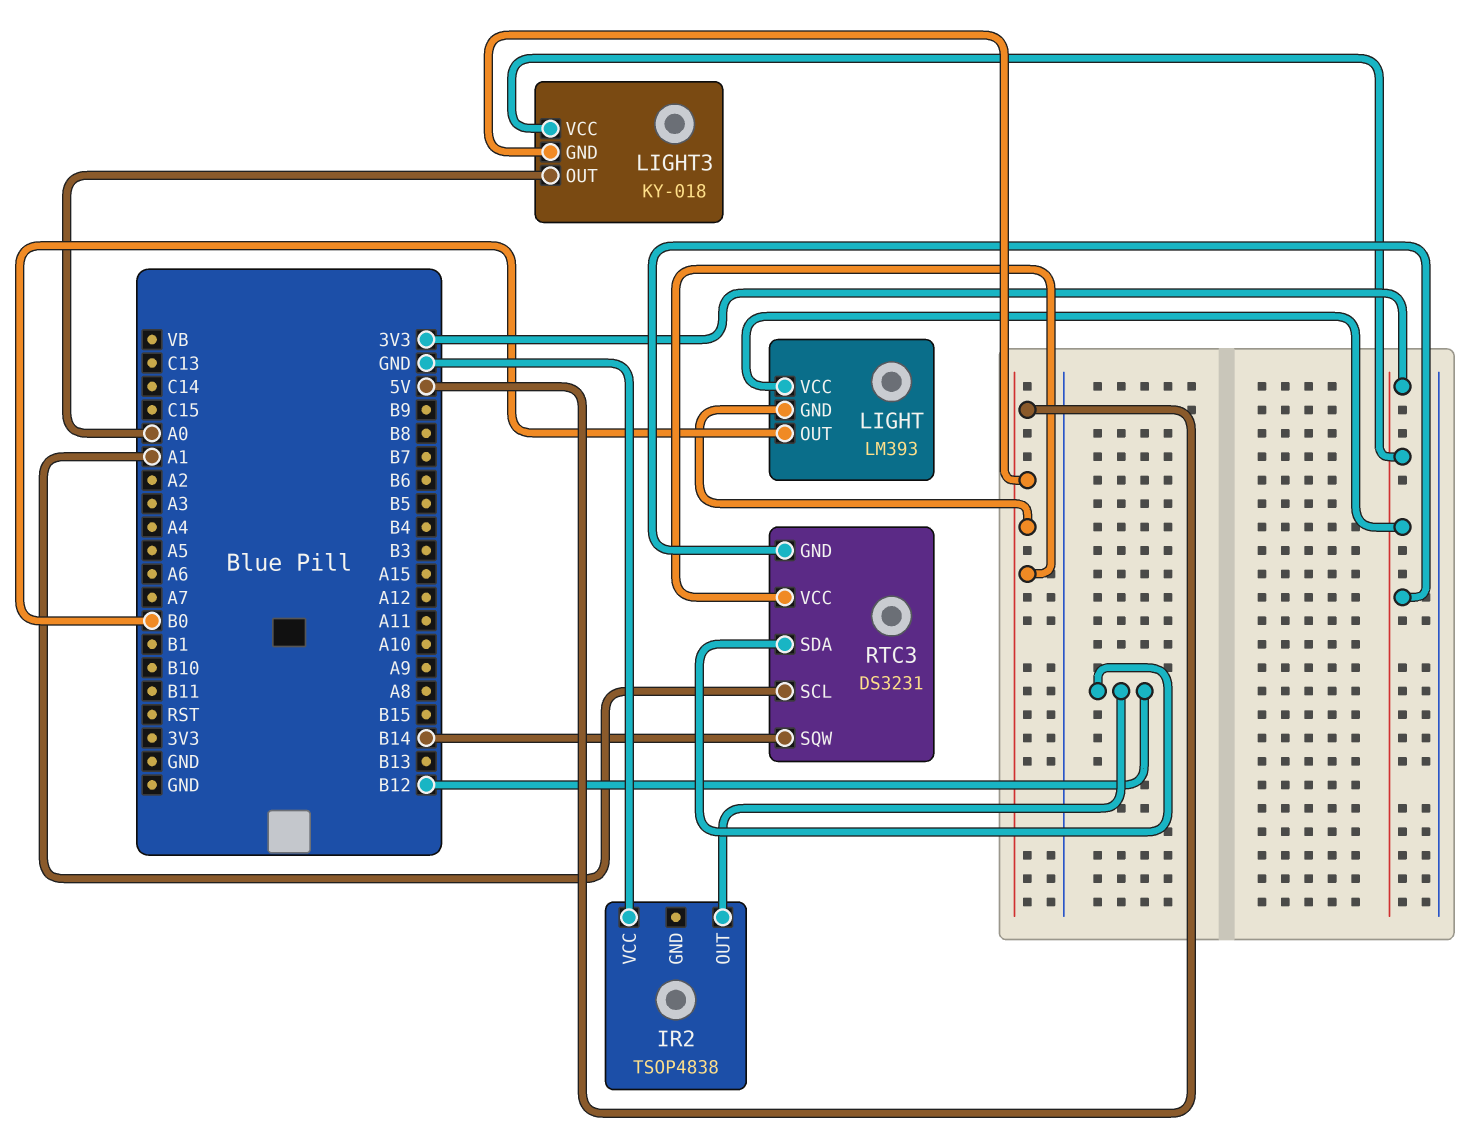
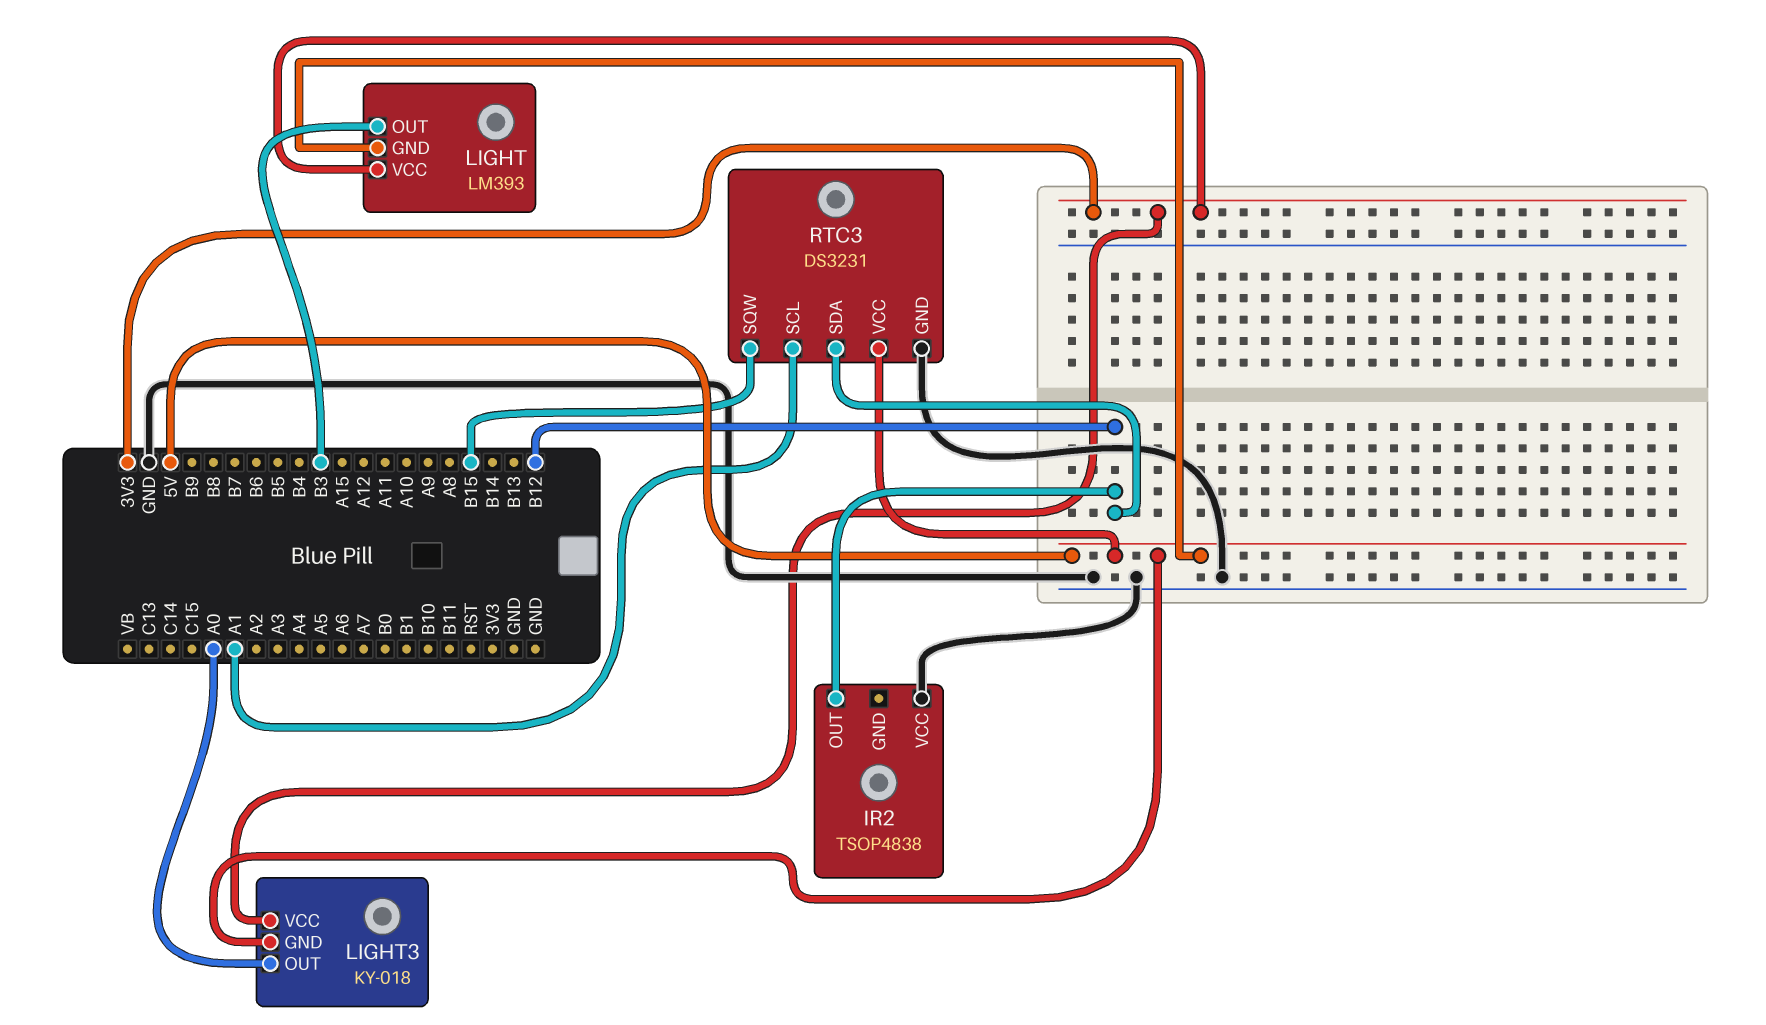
LIGHT pin OUT: B0 -> B3
RTC3 pin GND: 3V3 -> GND
RTC3 pin SQW: B14 -> B15

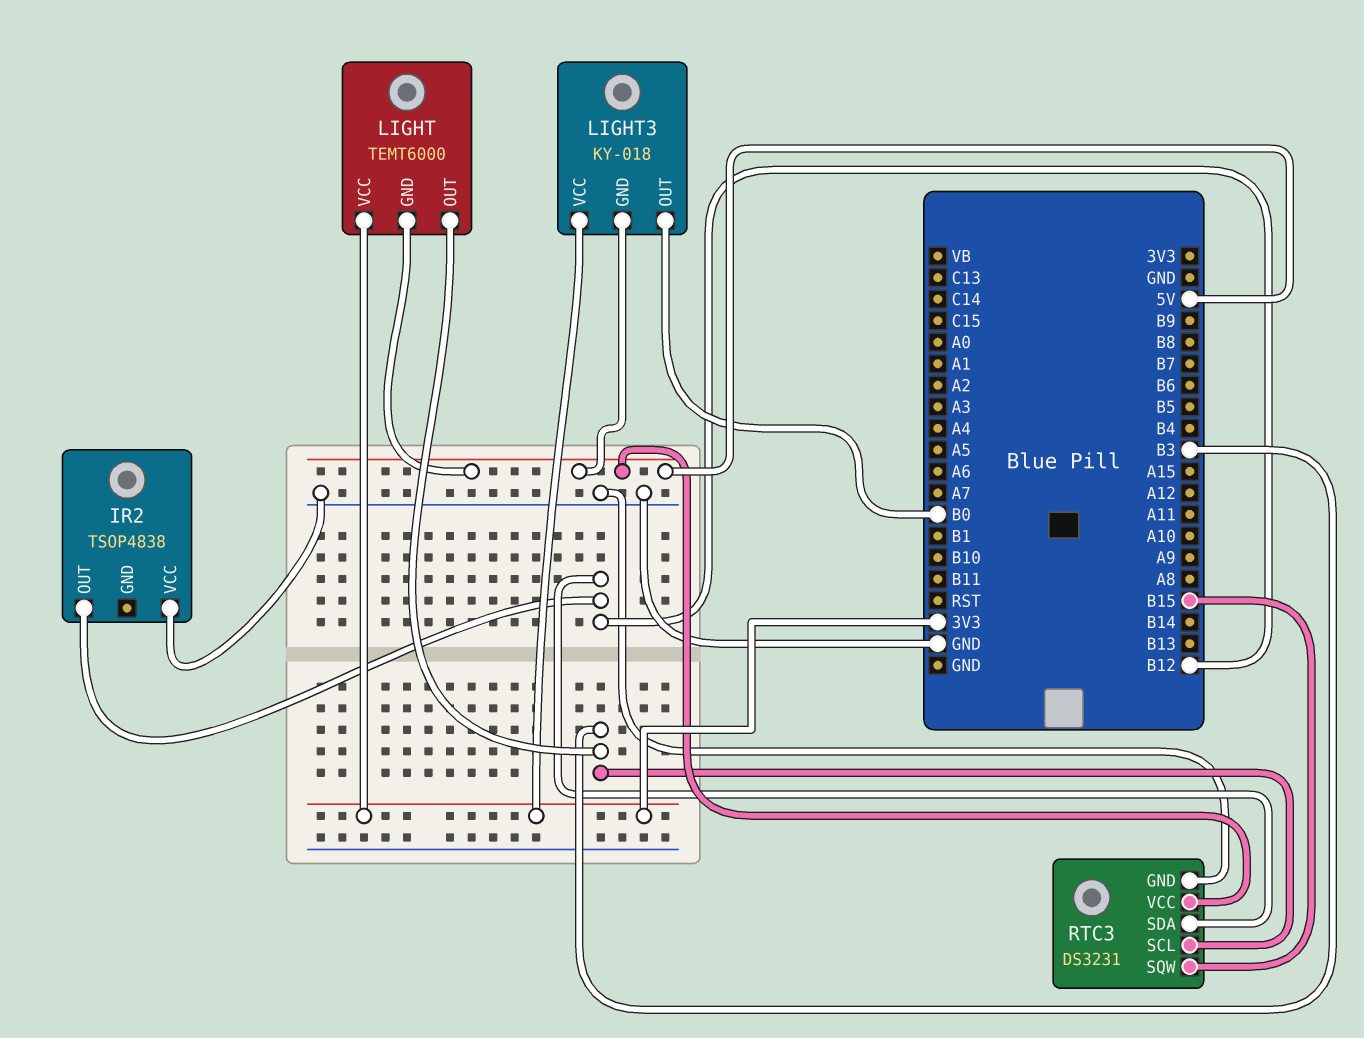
LIGHT: LM393 -> TEMT6000
LIGHT3 pin OUT: A0 -> B0
RTC3 pin SCL: A1 -> B3

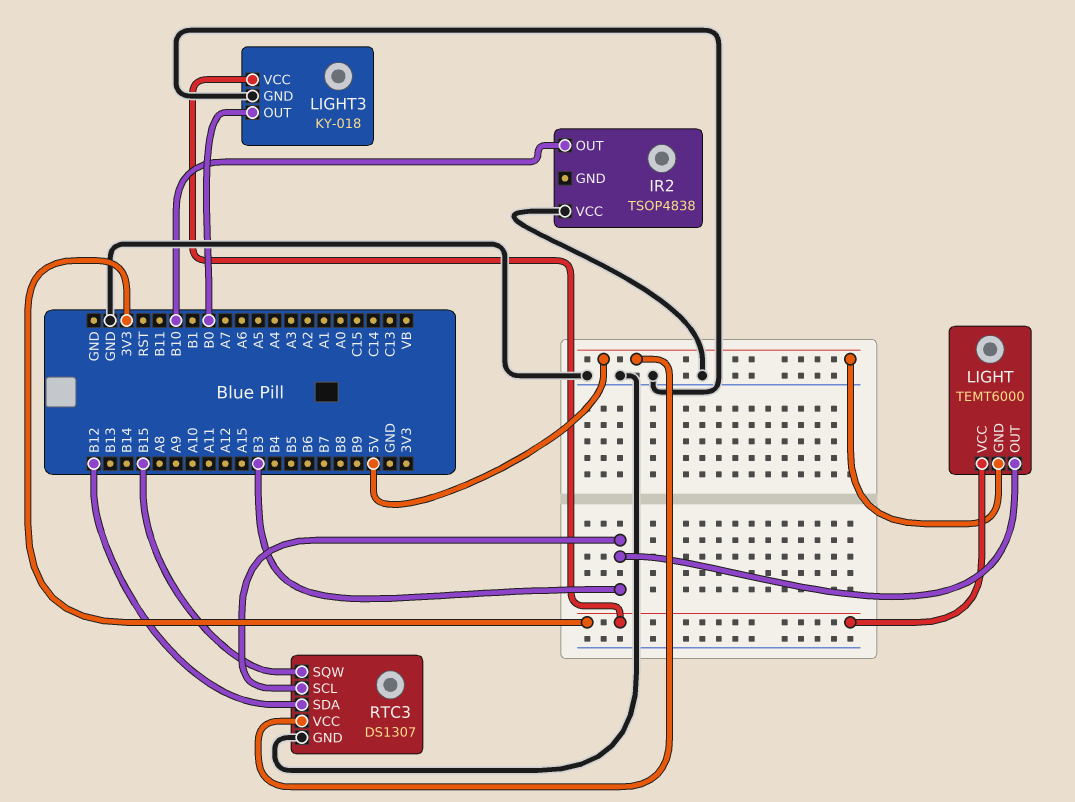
IR2 pin OUT: B12 -> B10
LIGHT3 pin GND: 5V -> GND
RTC3: DS3231 -> DS1307

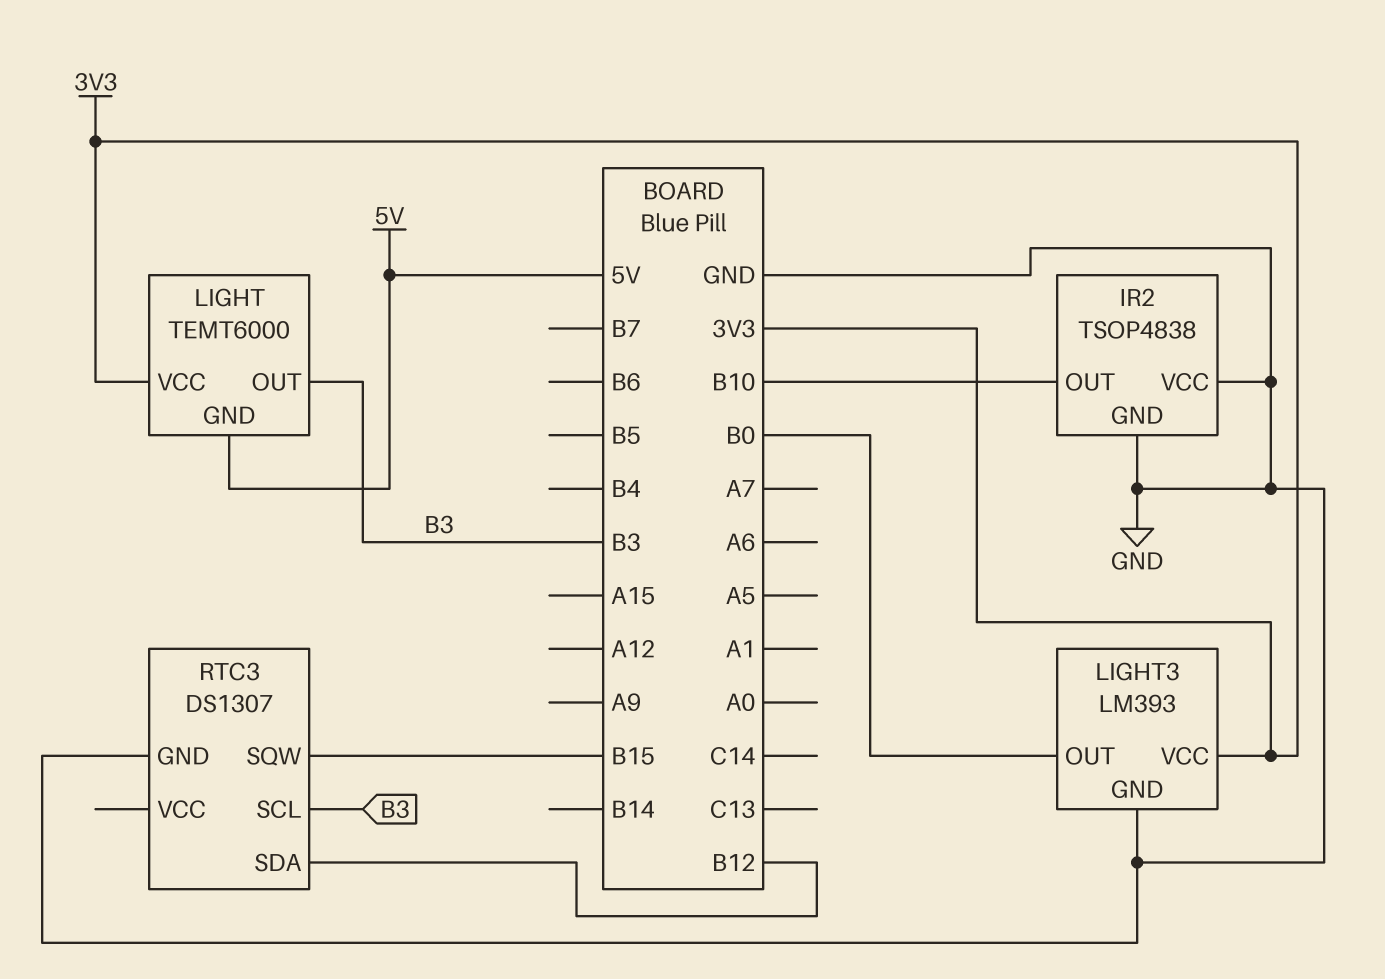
IR2 pin GND: none -> GND
LIGHT3: KY-018 -> LM393
RTC3 pin VCC: 5V -> none

